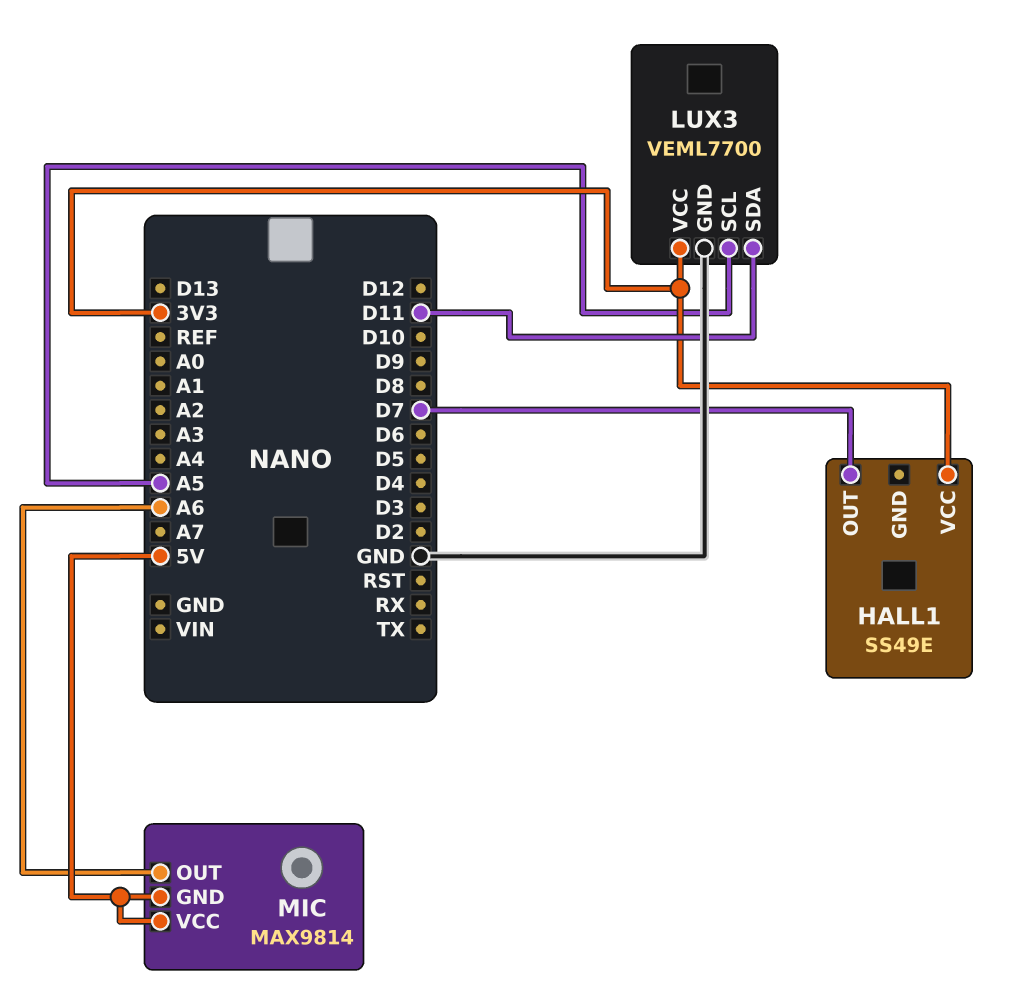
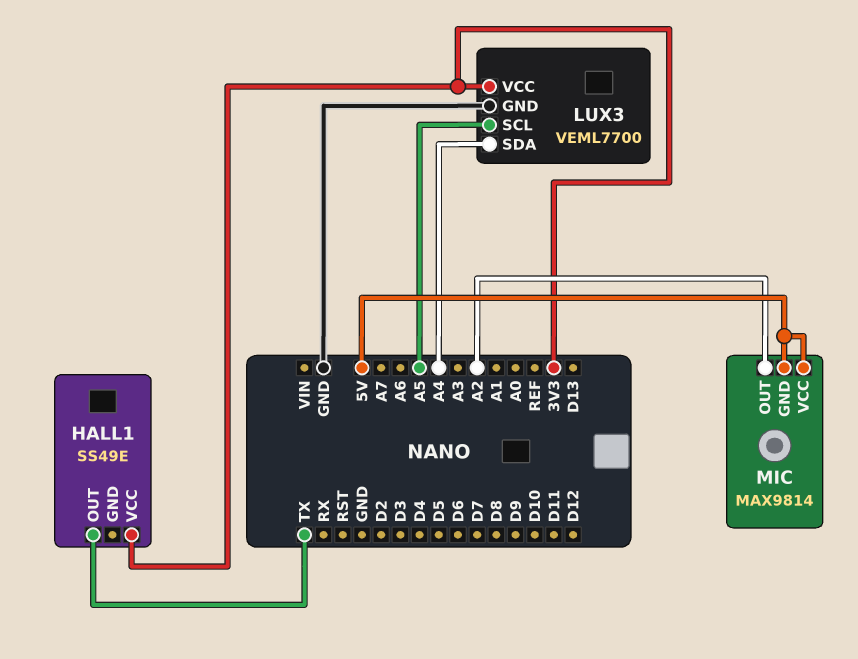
HALL1 pin OUT: D7 -> TX
LUX3 pin SDA: D11 -> A4
MIC pin OUT: A6 -> A2

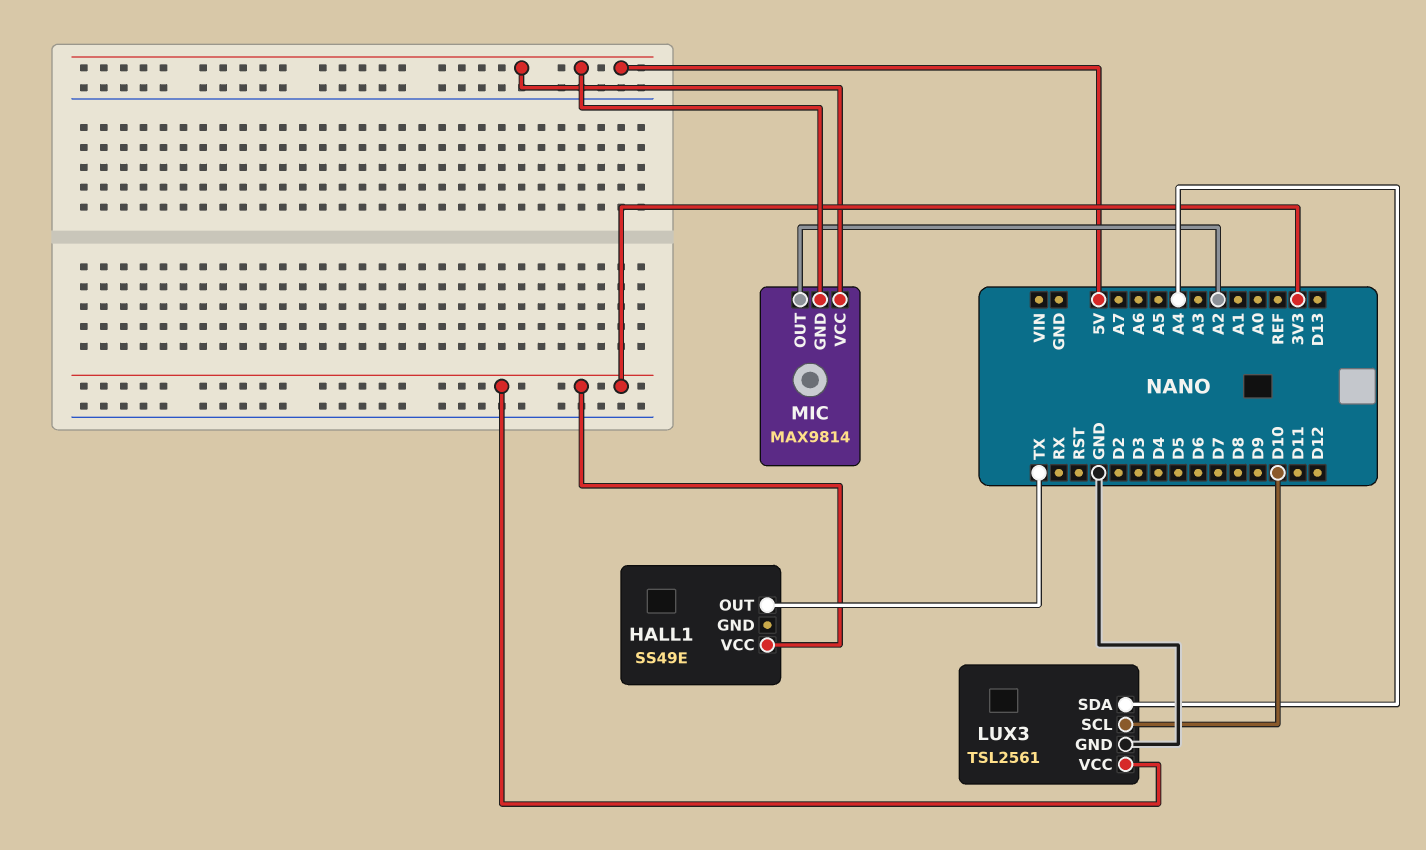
LUX3: VEML7700 -> TSL2561
LUX3 pin SCL: A5 -> D10

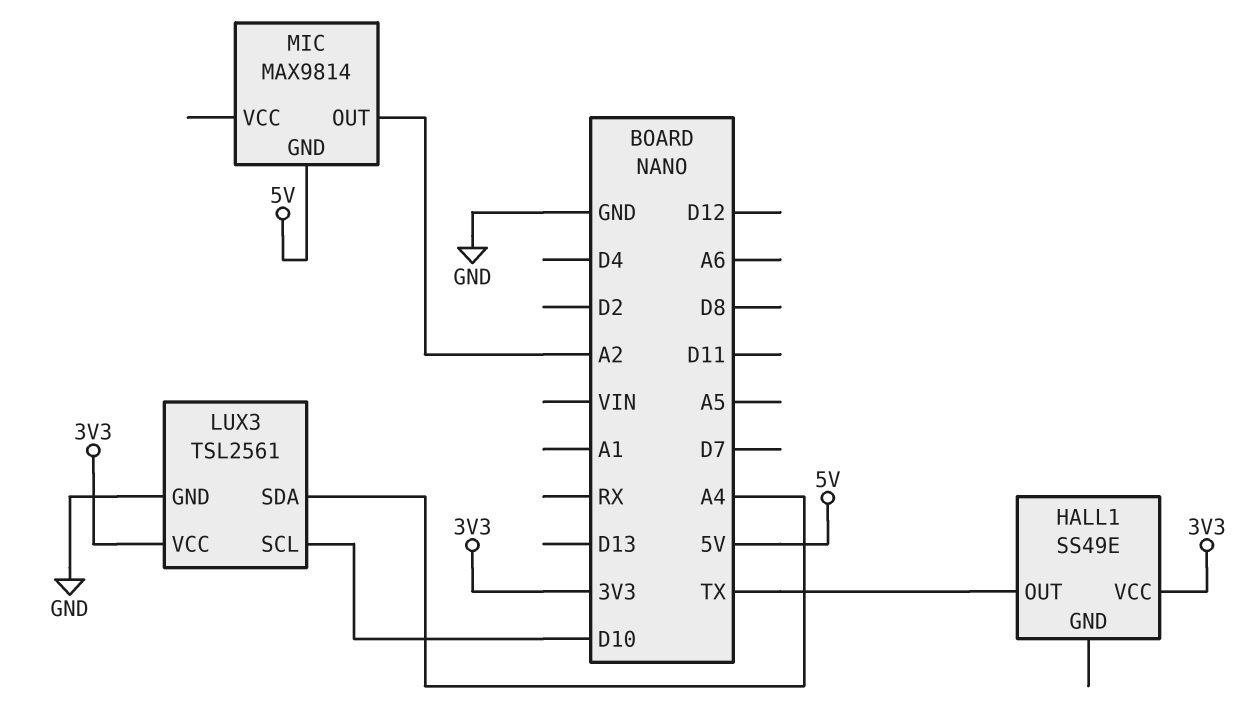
MIC pin VCC: 5V -> none

